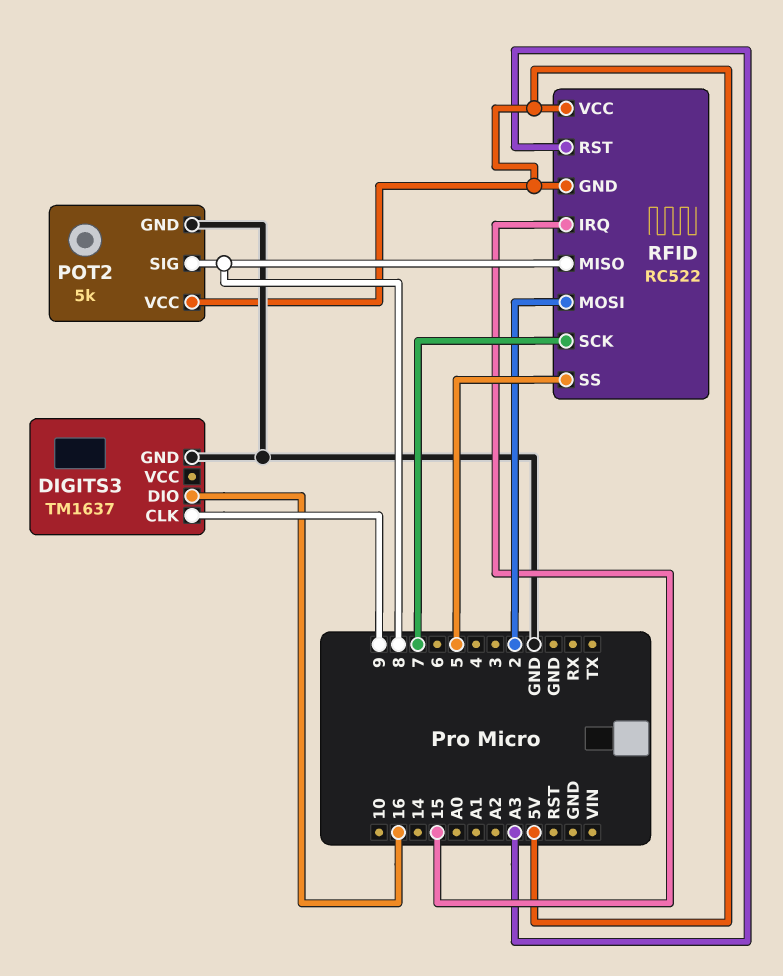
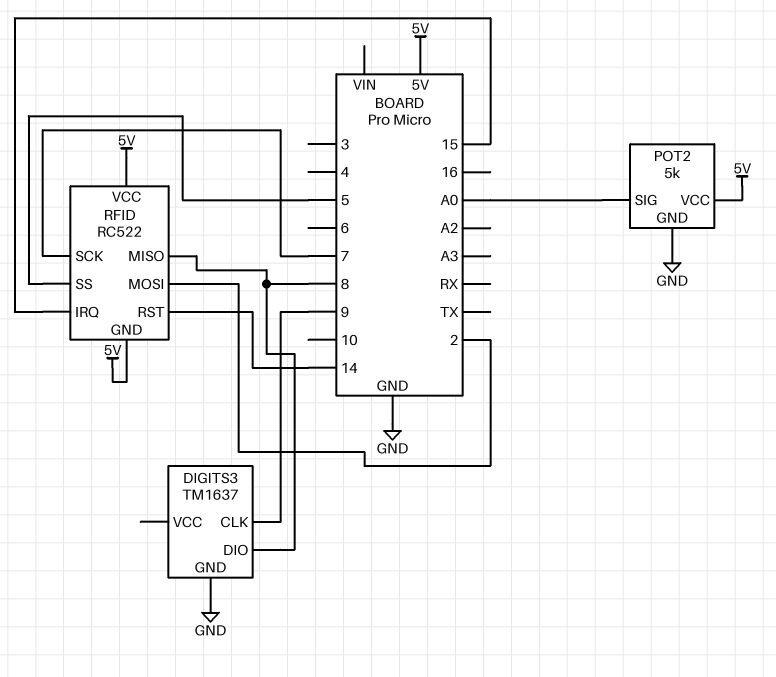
DIGITS3 pin DIO: 16 -> 8
POT2 pin SIG: 8 -> A0
RFID pin RST: A3 -> 14

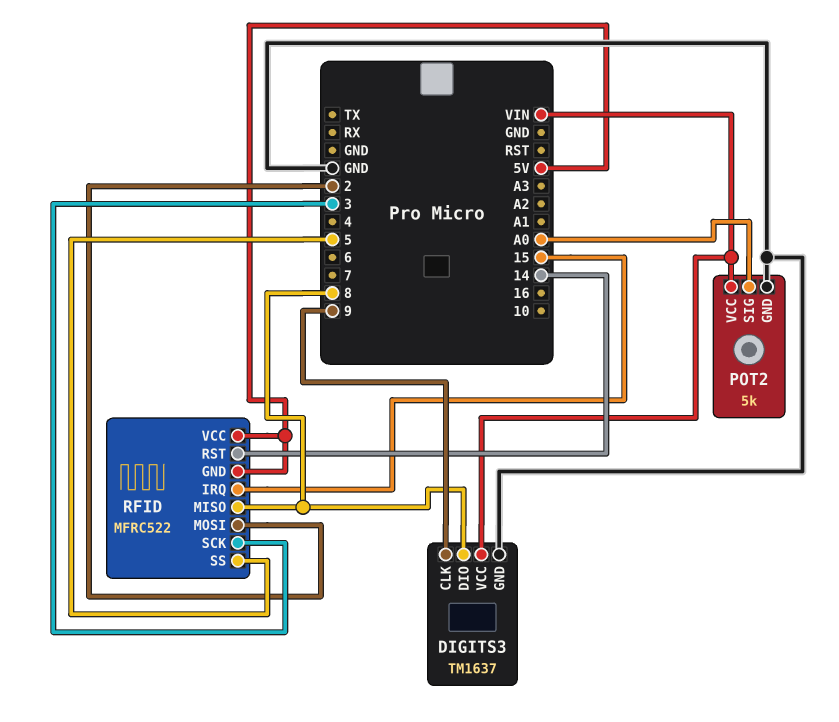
DIGITS3 pin VCC: none -> VIN
POT2 pin VCC: 5V -> VIN
RFID: RC522 -> MFRC522
RFID pin SCK: 7 -> 3

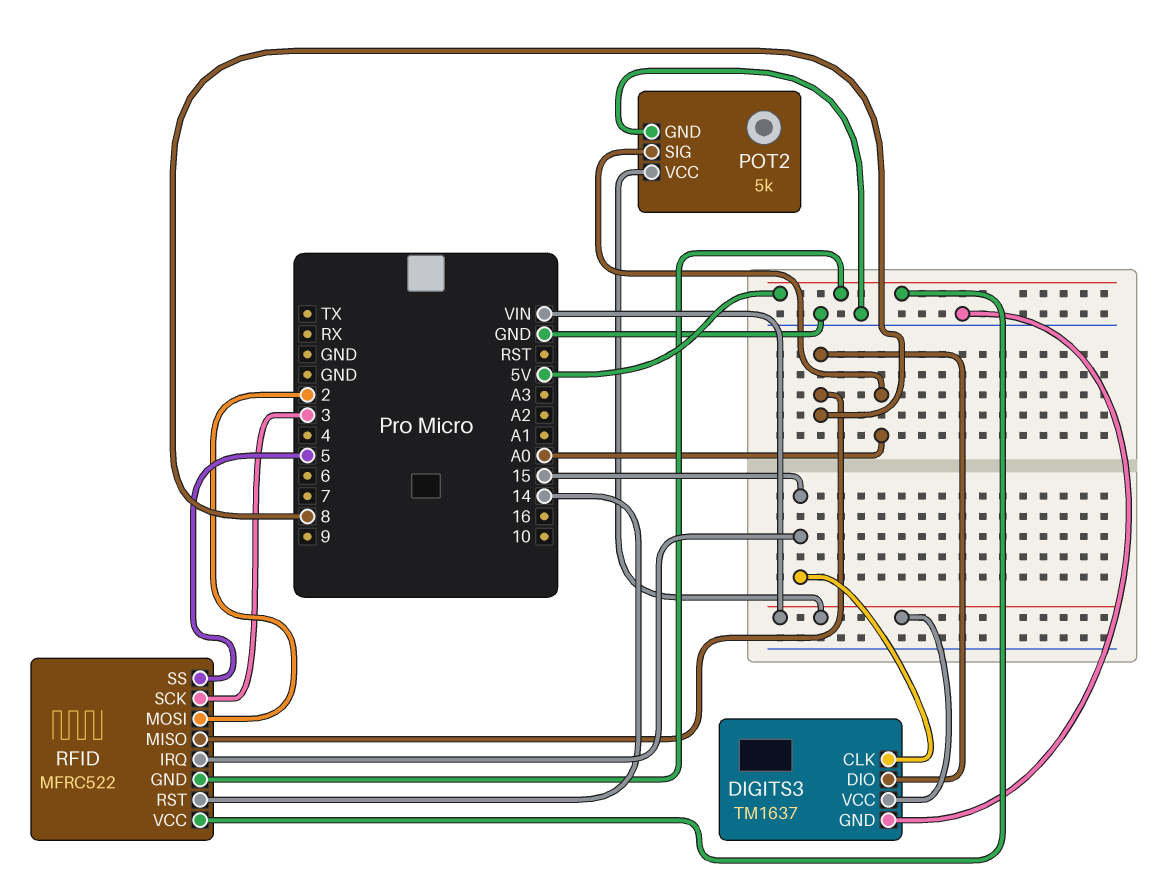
DIGITS3 pin CLK: 9 -> 15

